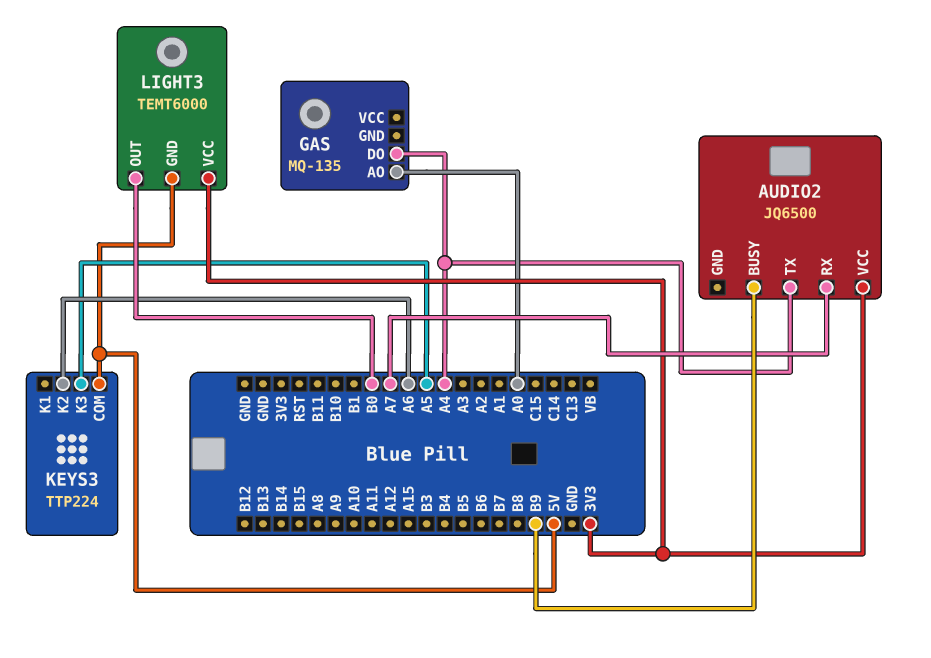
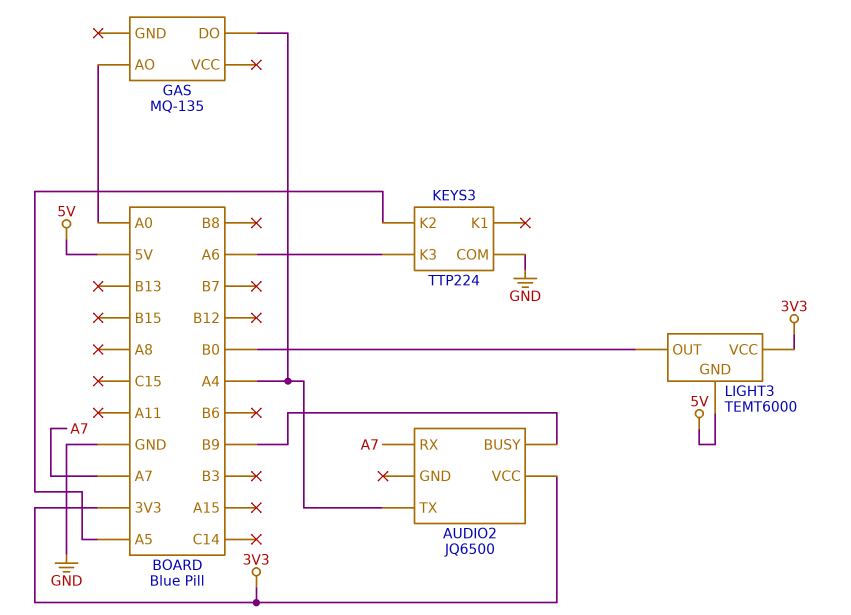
KEYS3 pin COM: 5V -> GND
KEYS3 pin K2: A6 -> A5
KEYS3 pin K3: A5 -> A6

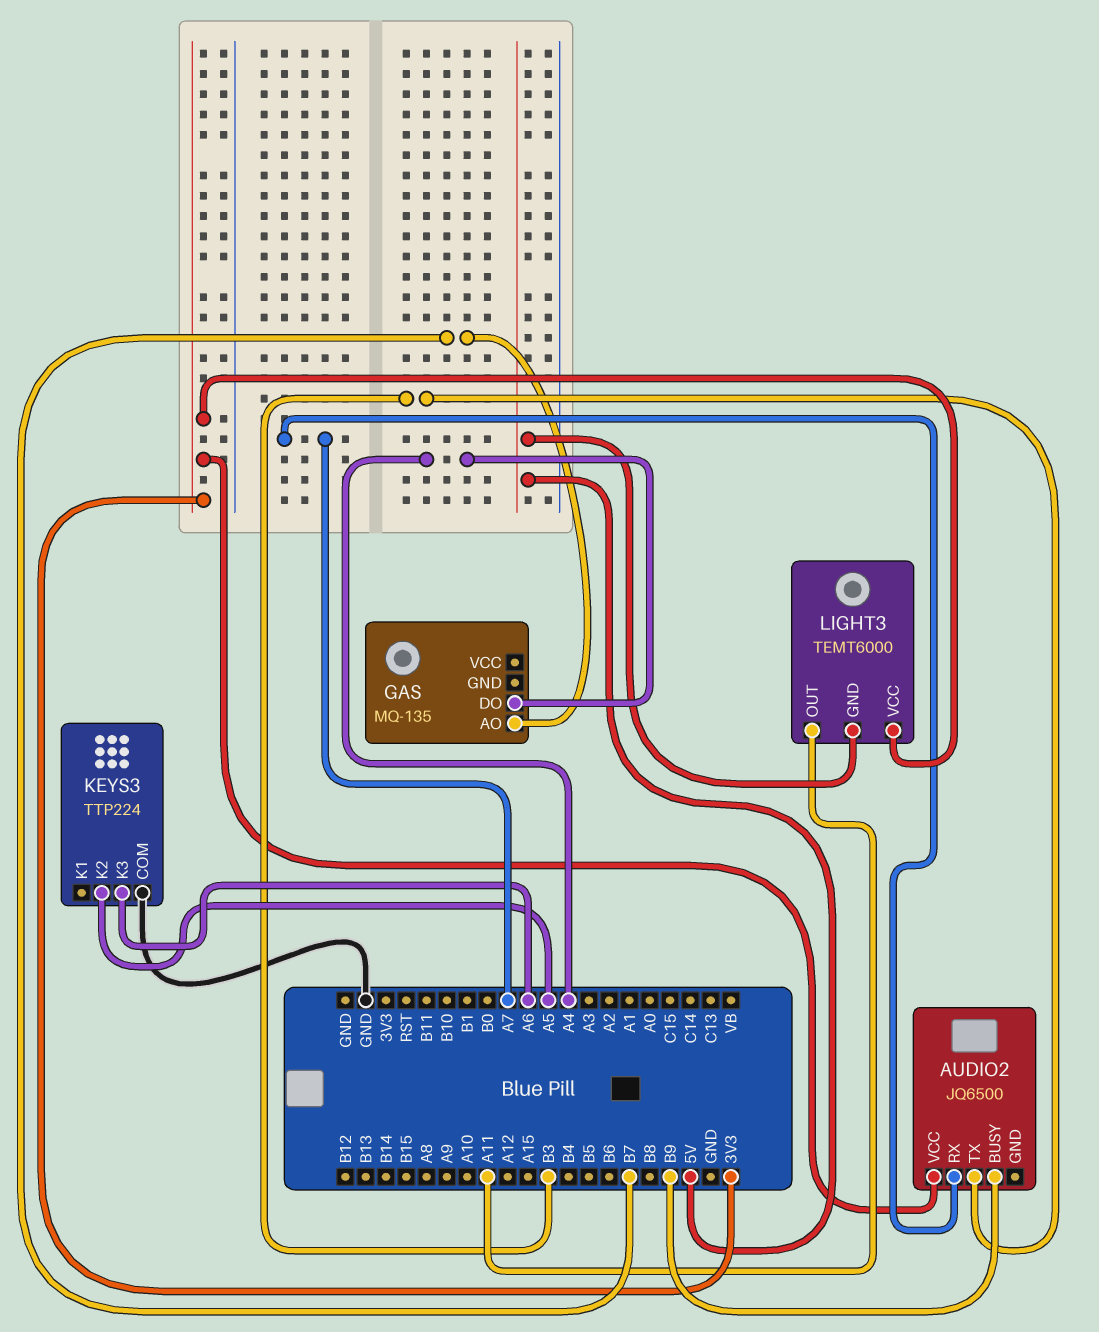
AUDIO2 pin TX: A4 -> B3
GAS pin AO: A0 -> B7
LIGHT3 pin OUT: B0 -> A11

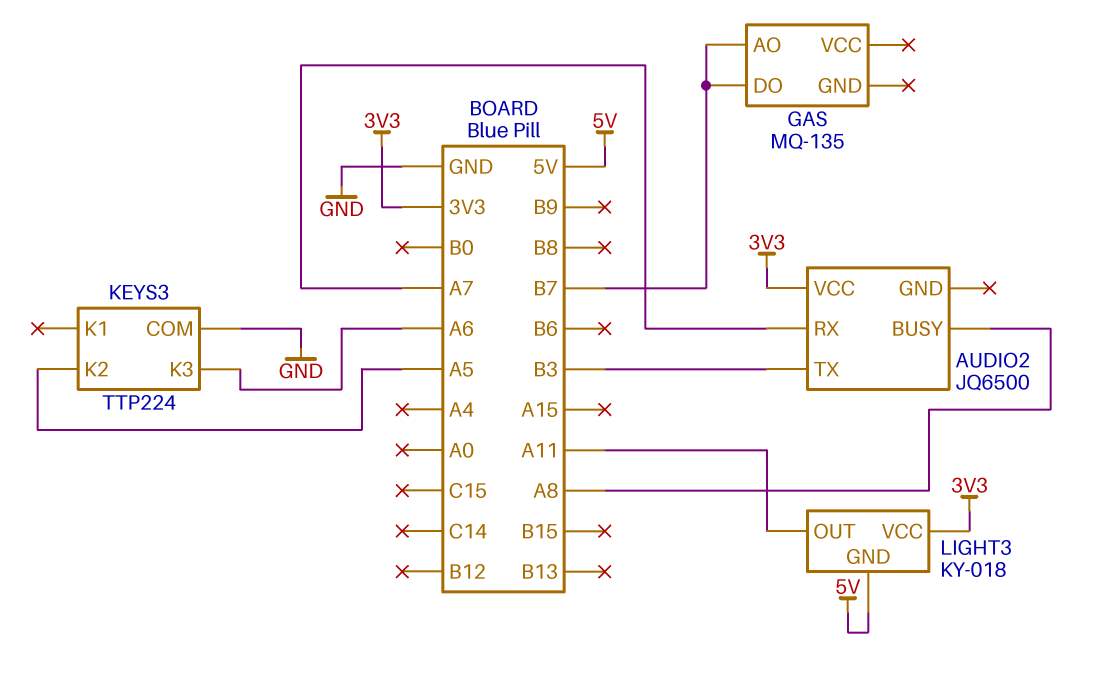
AUDIO2 pin BUSY: B9 -> A8
GAS pin DO: A4 -> B7
LIGHT3: TEMT6000 -> KY-018

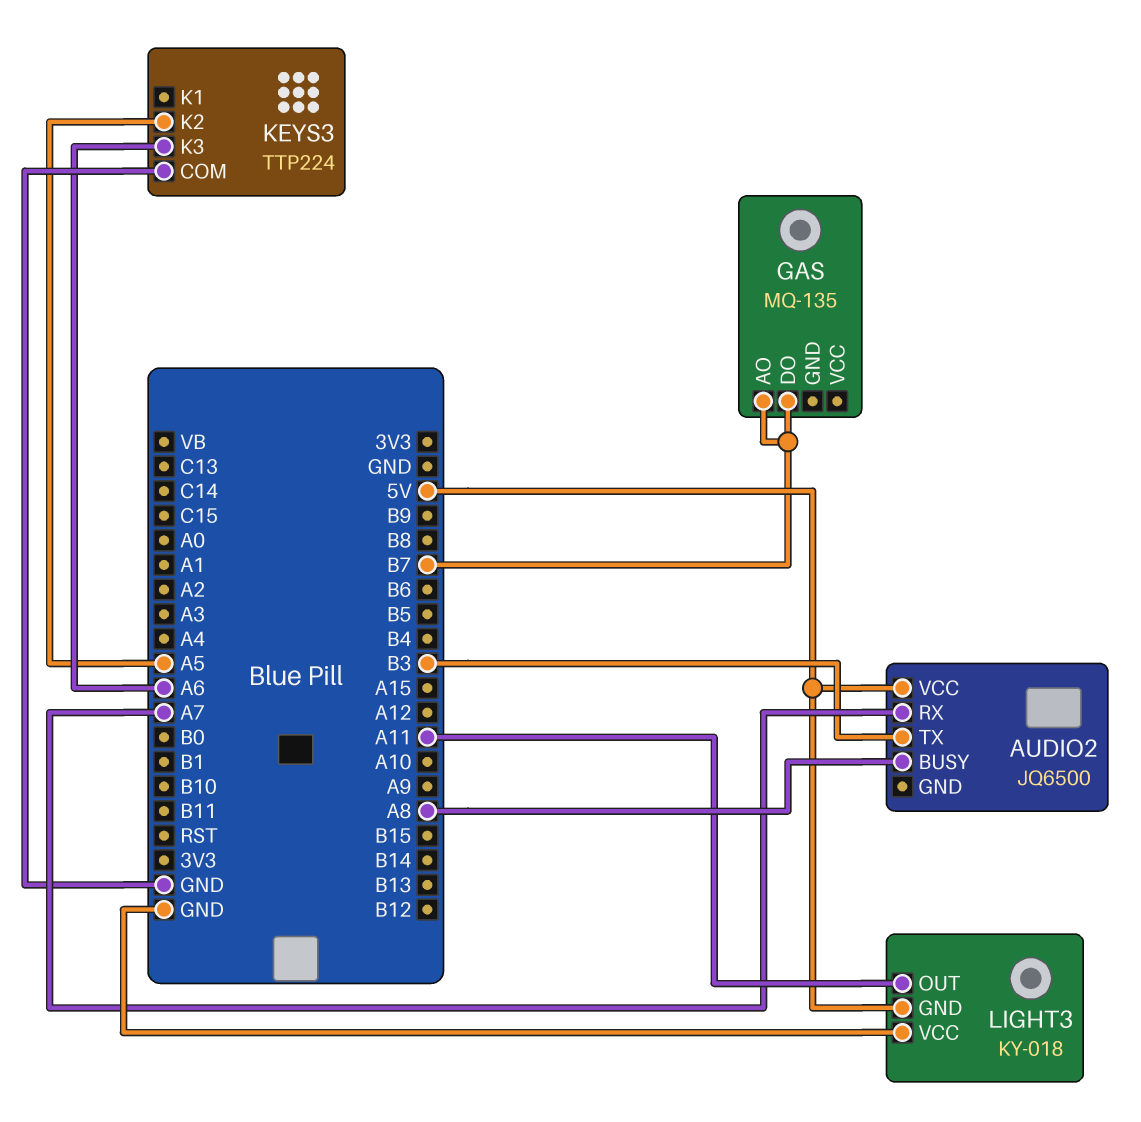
AUDIO2 pin VCC: 3V3 -> 5V
LIGHT3 pin VCC: 3V3 -> GND

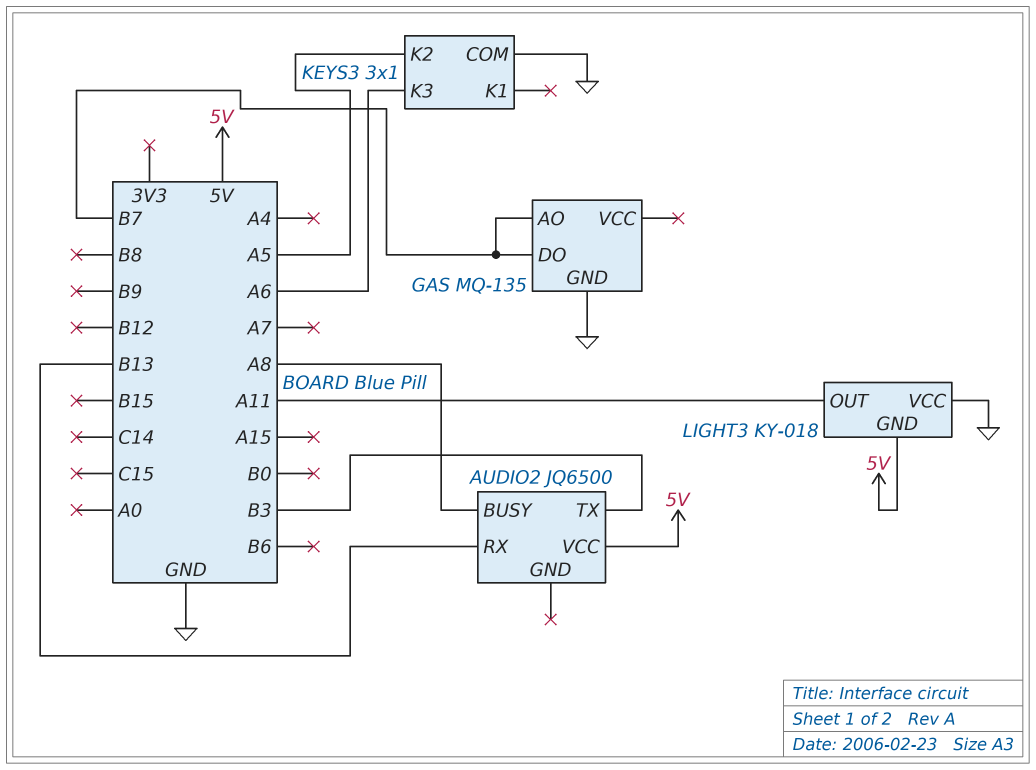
AUDIO2 pin RX: A7 -> B13
GAS pin GND: none -> GND
KEYS3: TTP224 -> 3x1

